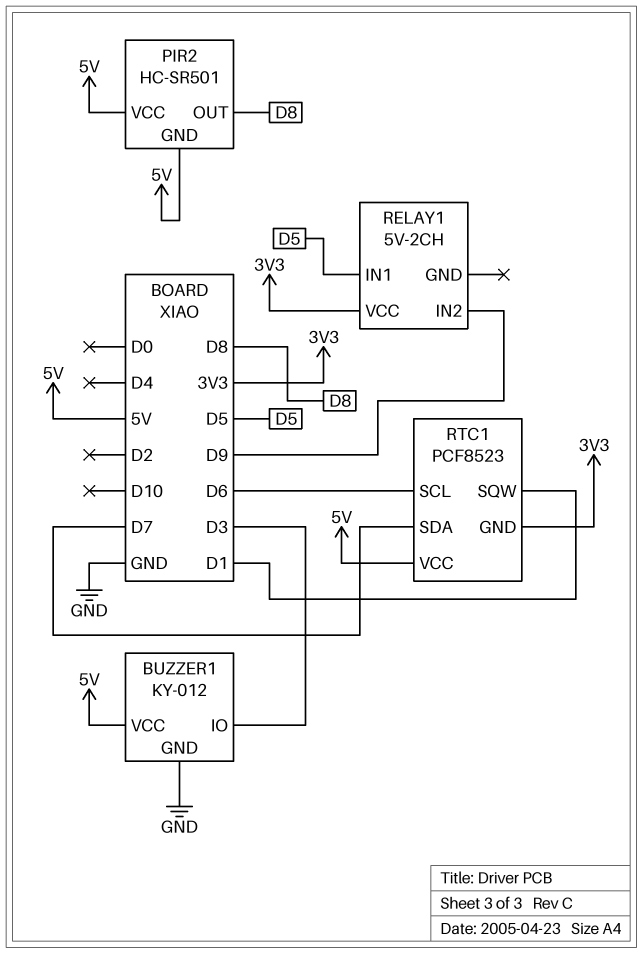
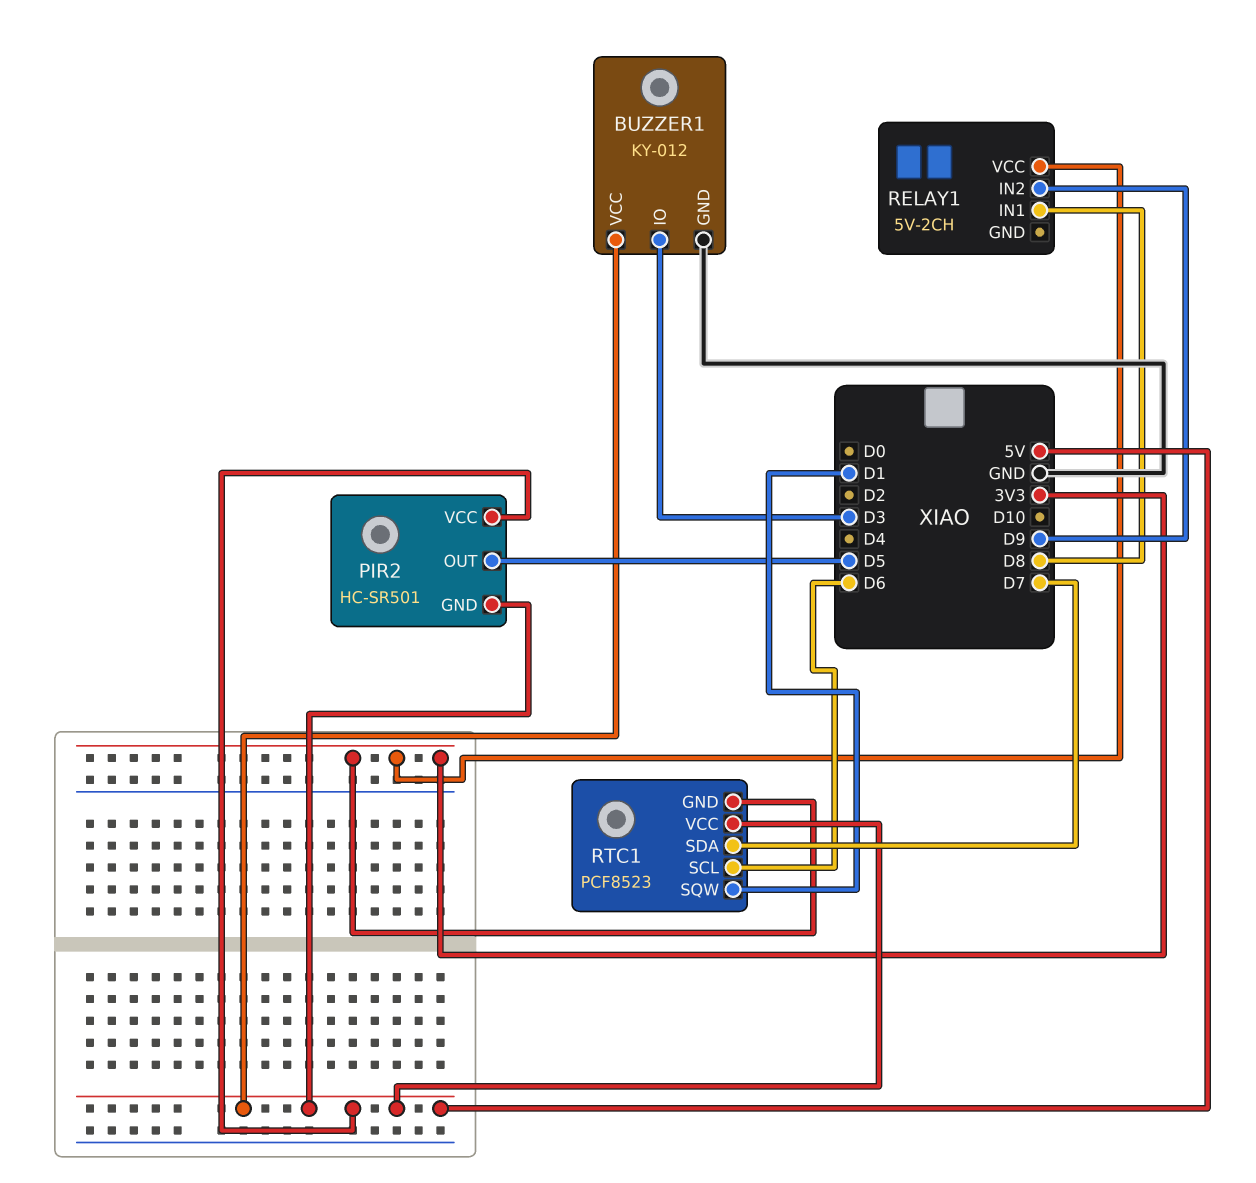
PIR2 pin OUT: D8 -> D5
RELAY1 pin IN1: D5 -> D8

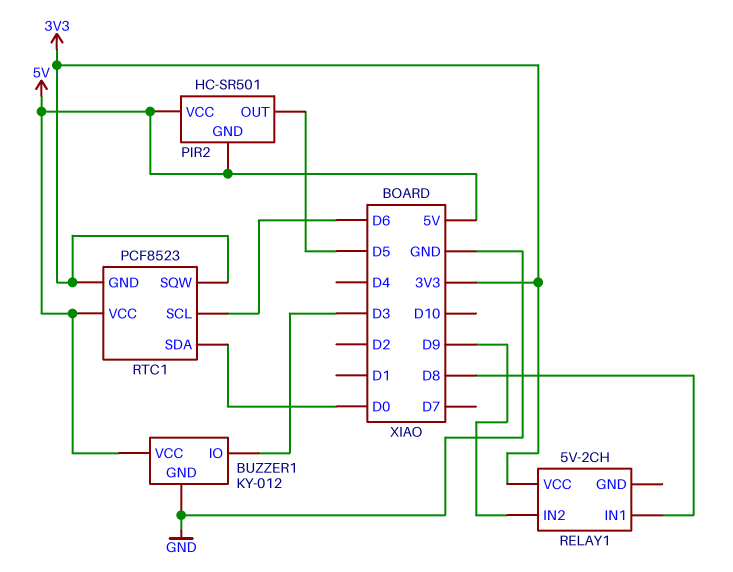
RTC1 pin SDA: D7 -> D0
RTC1 pin SQW: D1 -> 3V3

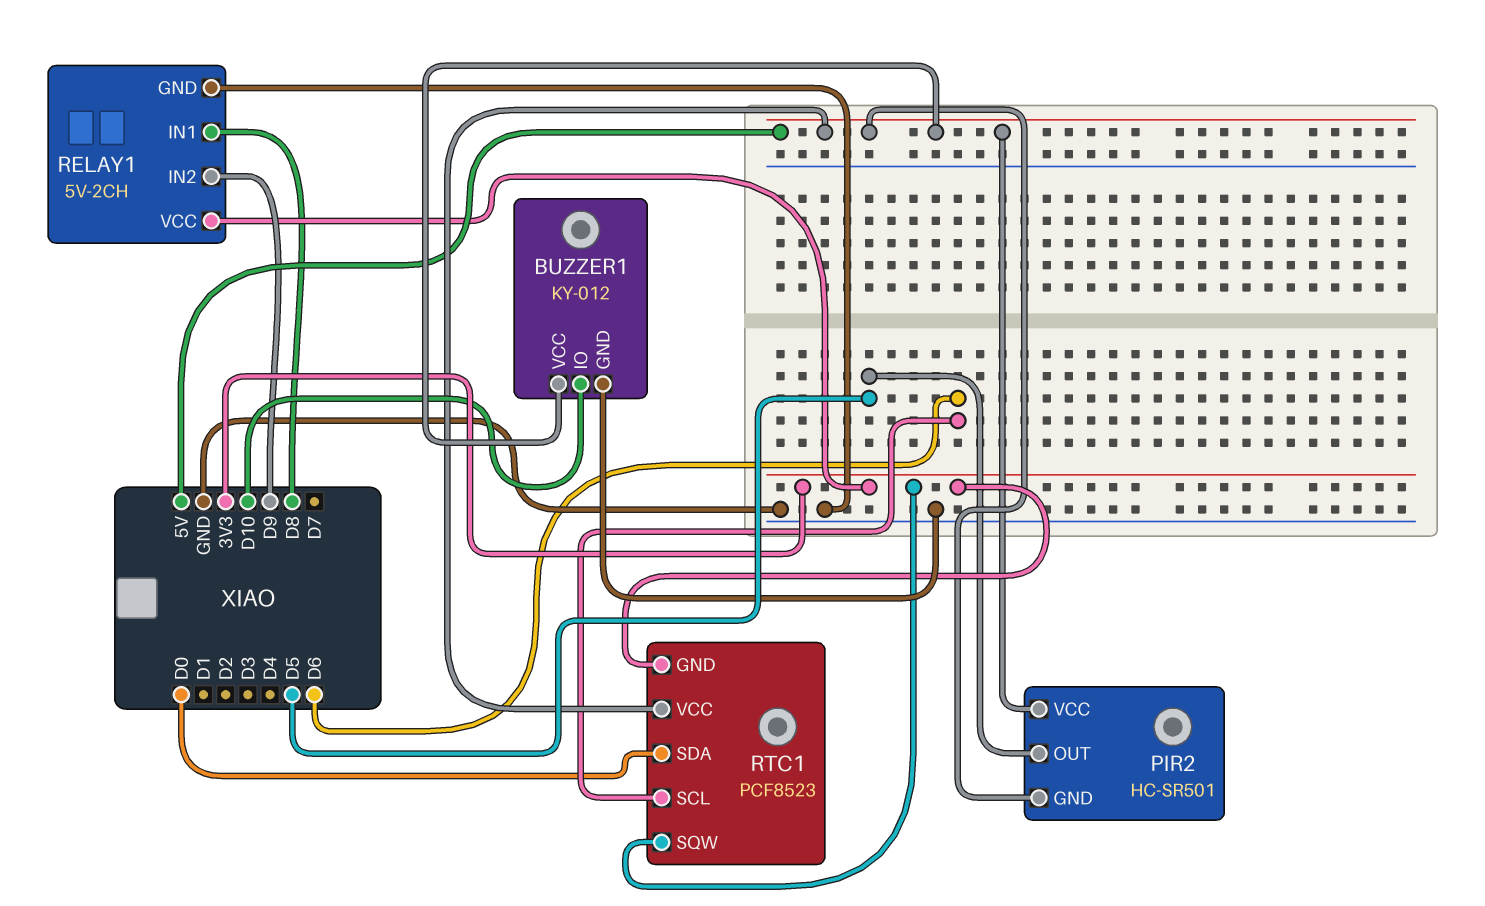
BUZZER1 pin IO: D3 -> D10
RELAY1 pin GND: none -> GND

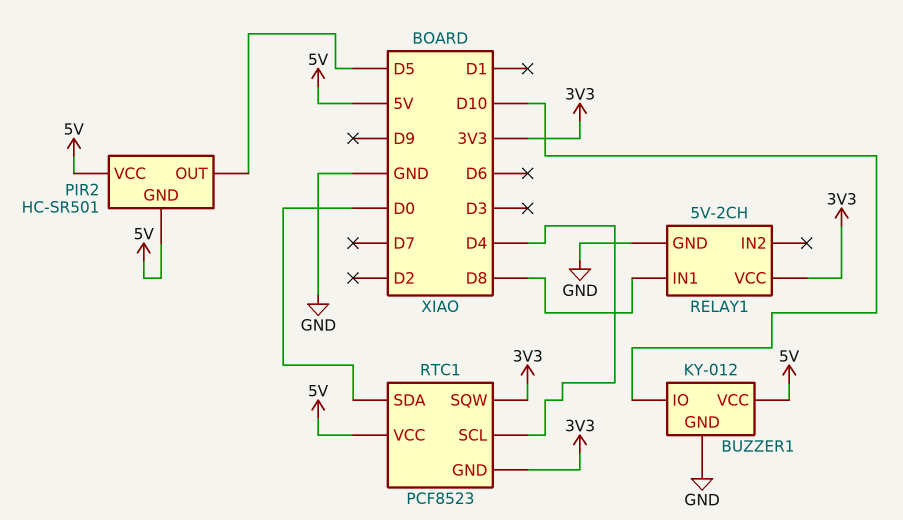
RELAY1 pin IN2: D9 -> none
RTC1 pin SCL: D6 -> D4

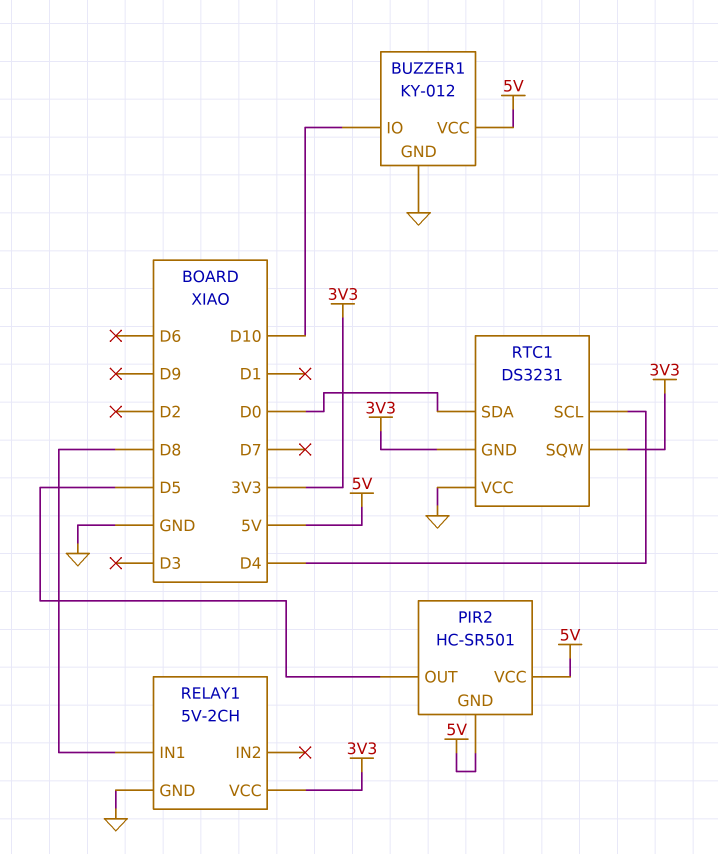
RTC1: PCF8523 -> DS3231
RTC1 pin VCC: 5V -> GND

